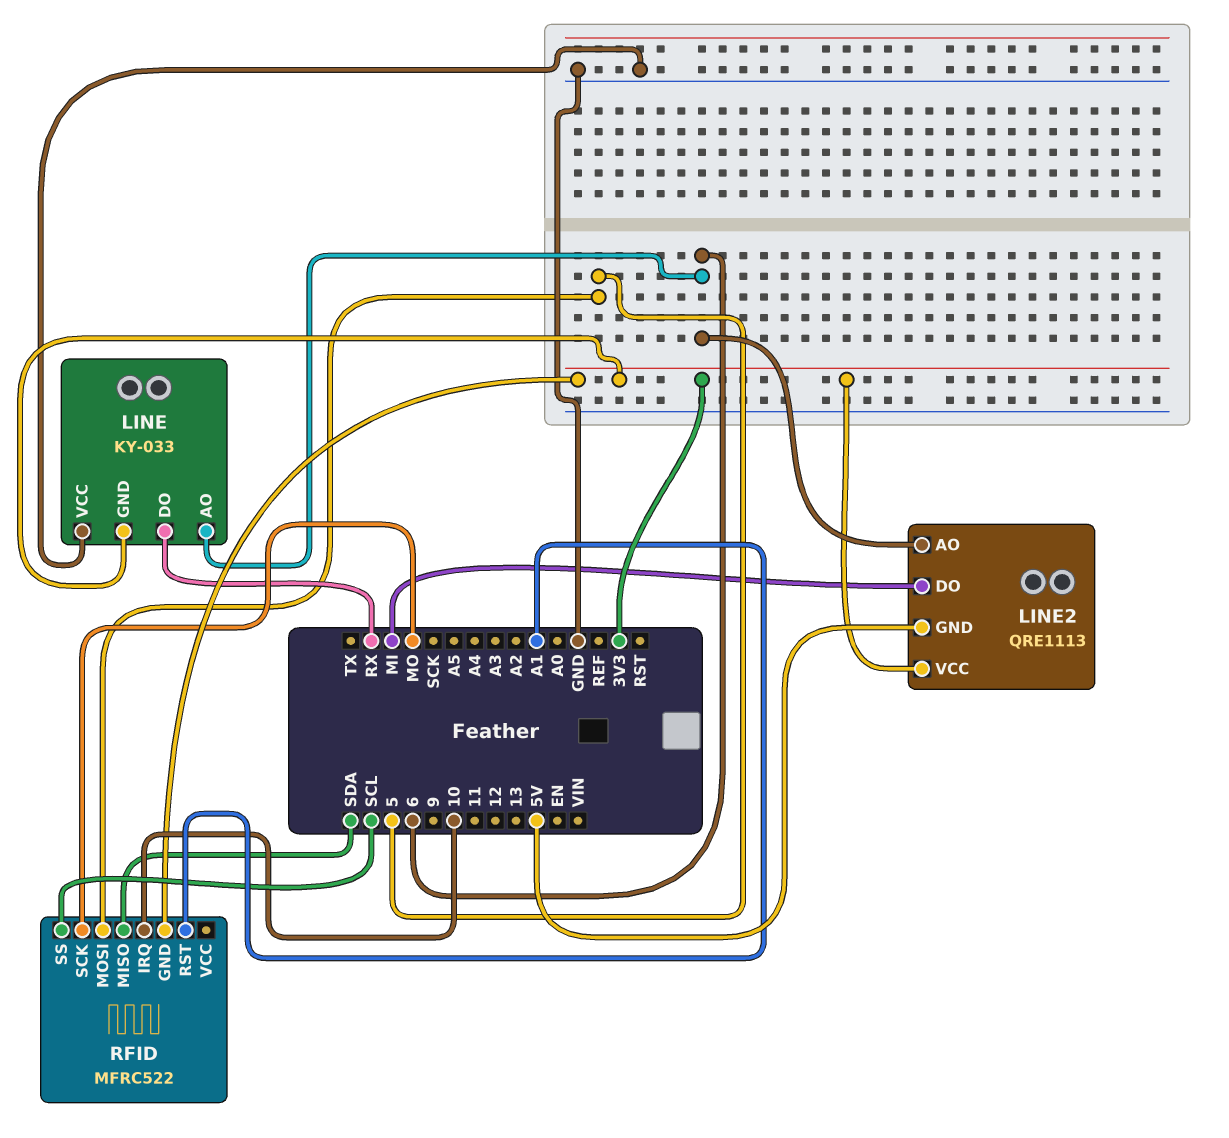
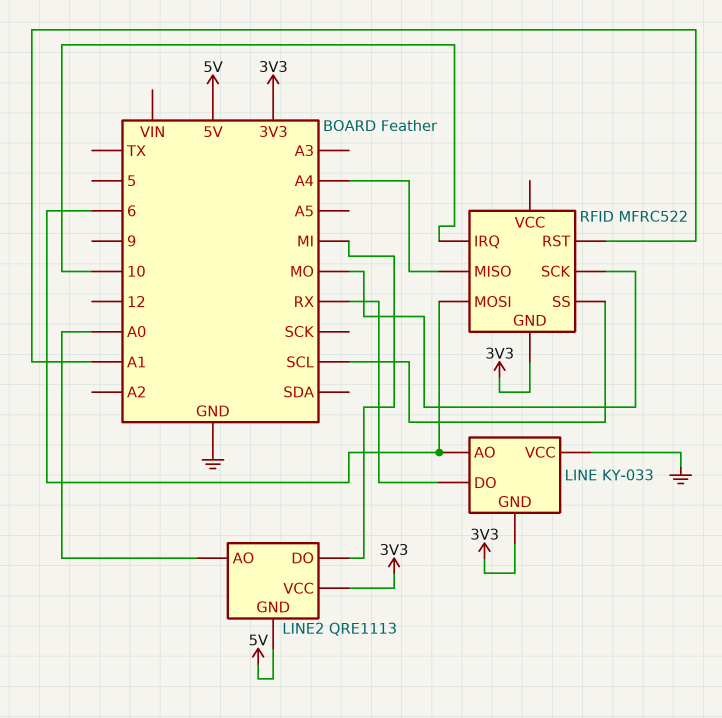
LINE2 pin AO: 6 -> A0
RFID pin MISO: SDA -> A4
RFID pin MOSI: 5 -> 6

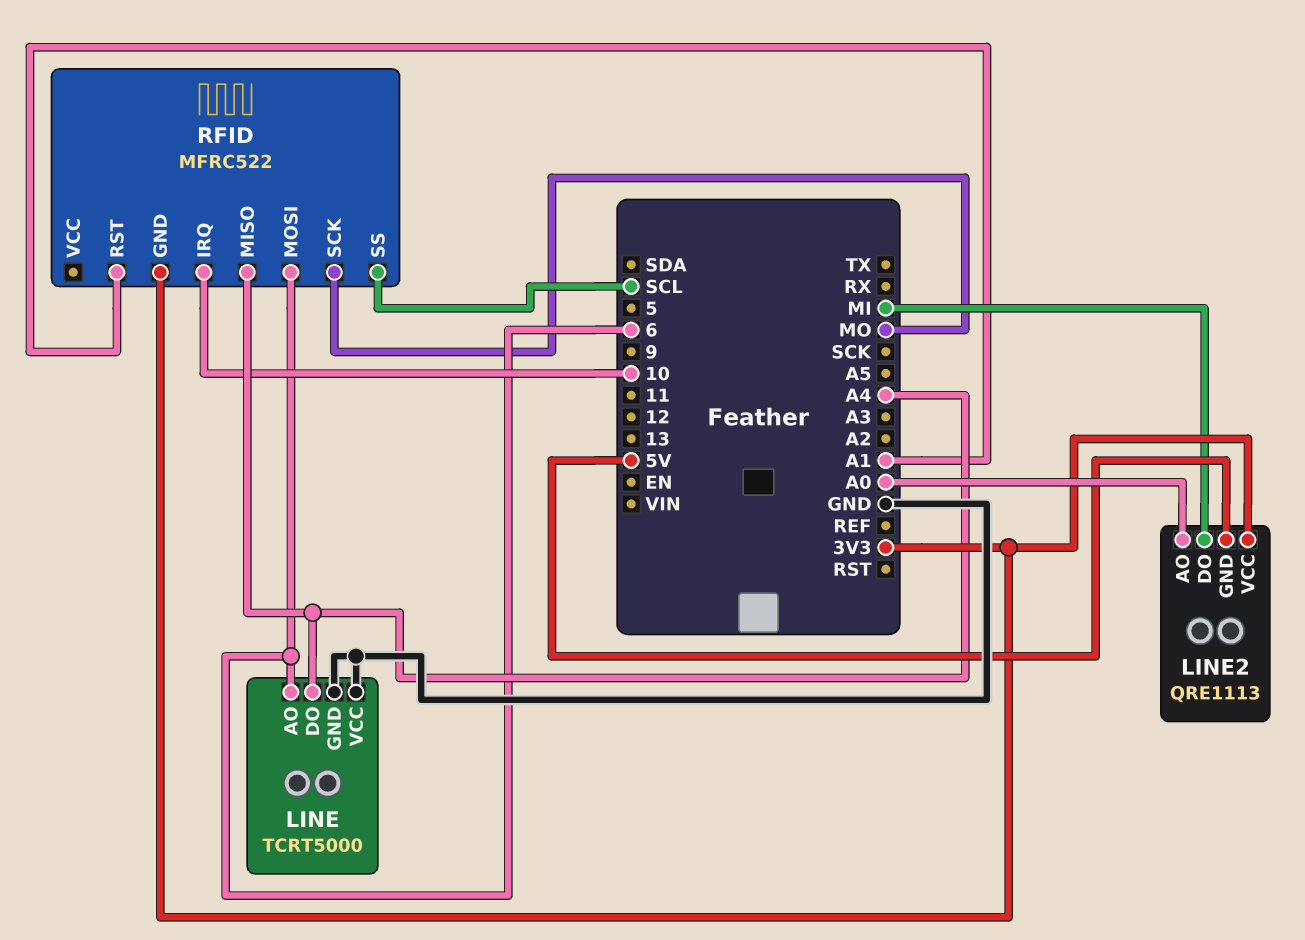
LINE: KY-033 -> TCRT5000
LINE pin DO: RX -> A4
LINE pin GND: 3V3 -> GND

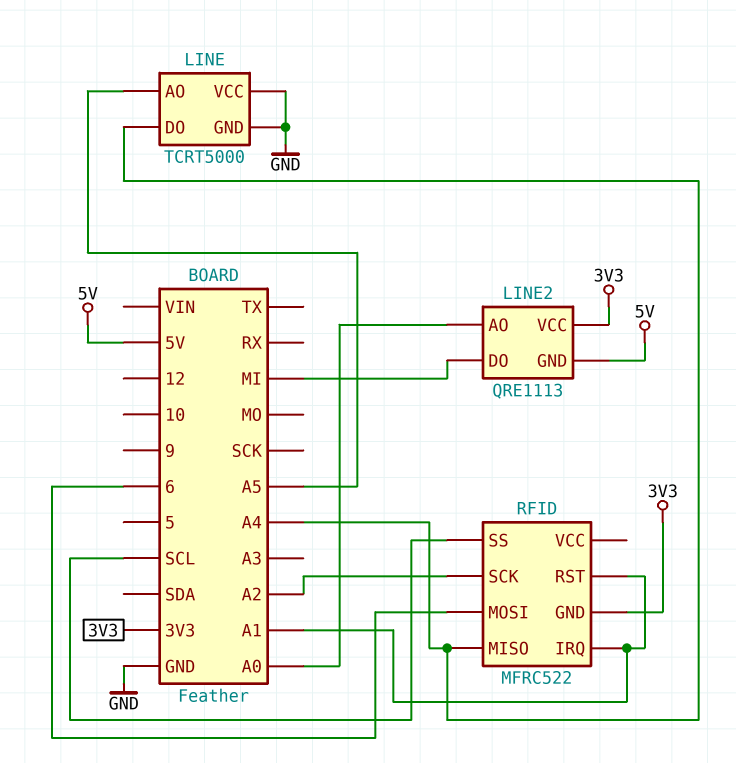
LINE pin AO: 6 -> A5
RFID pin IRQ: 10 -> A1
RFID pin SCK: MO -> A2

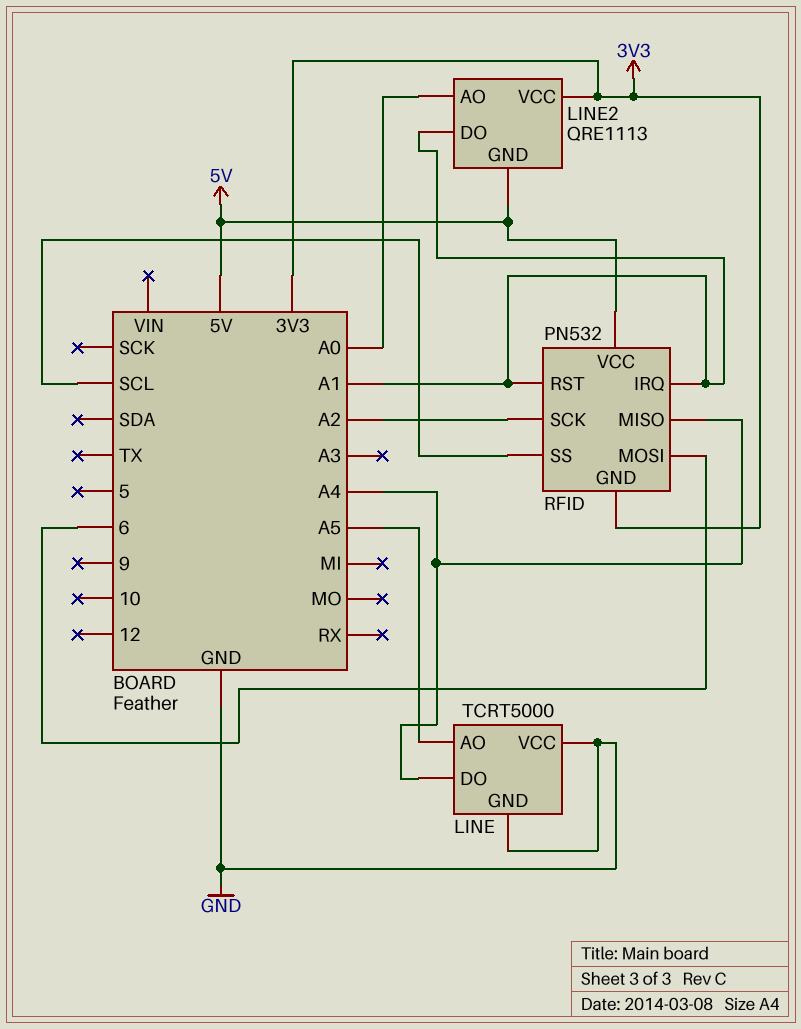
LINE2 pin DO: MI -> A1
RFID: MFRC522 -> PN532
RFID pin VCC: none -> 5V

